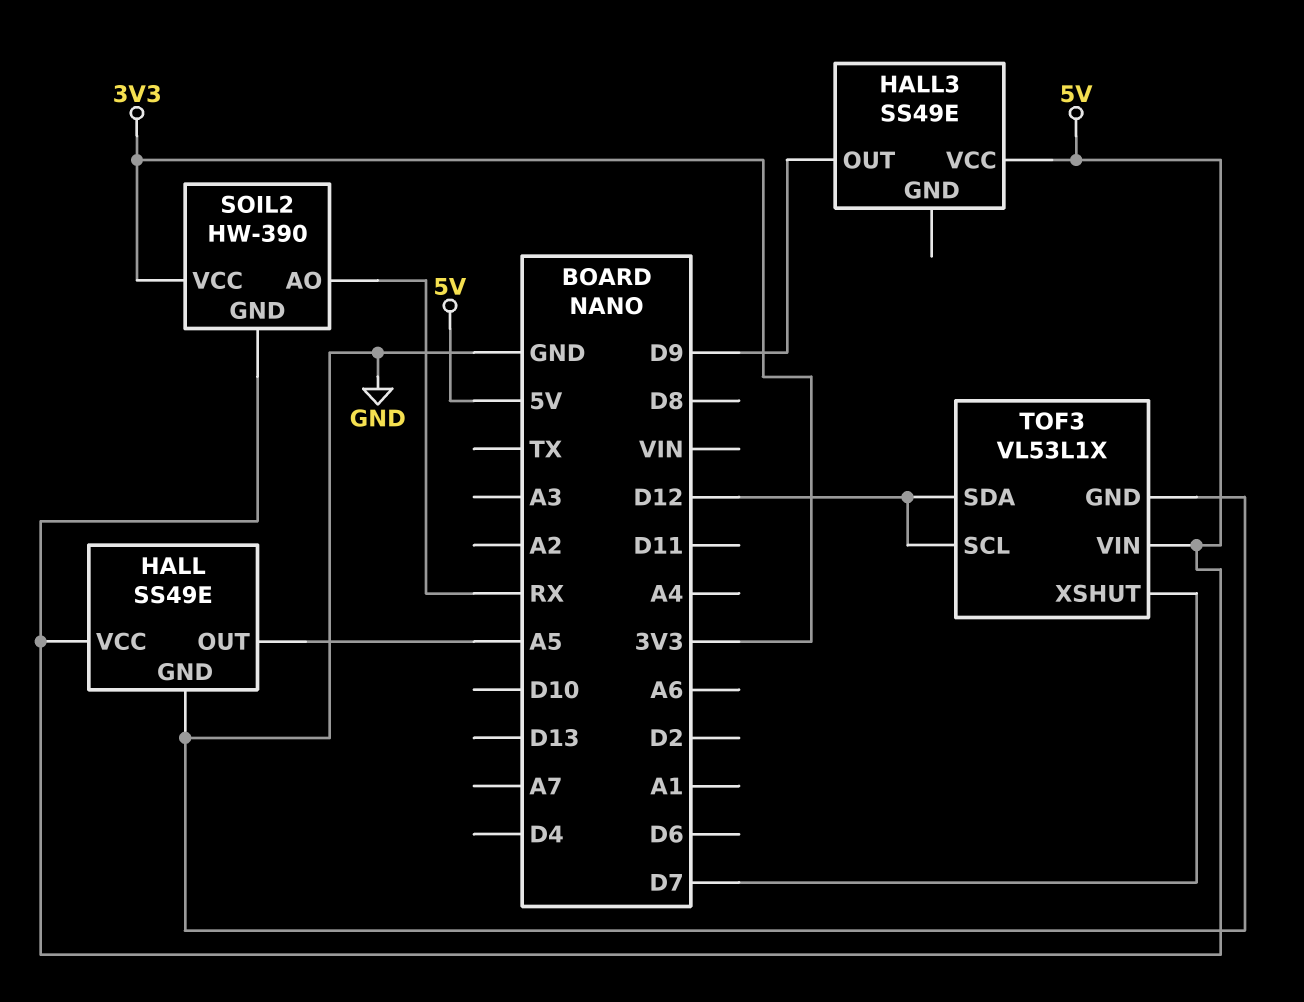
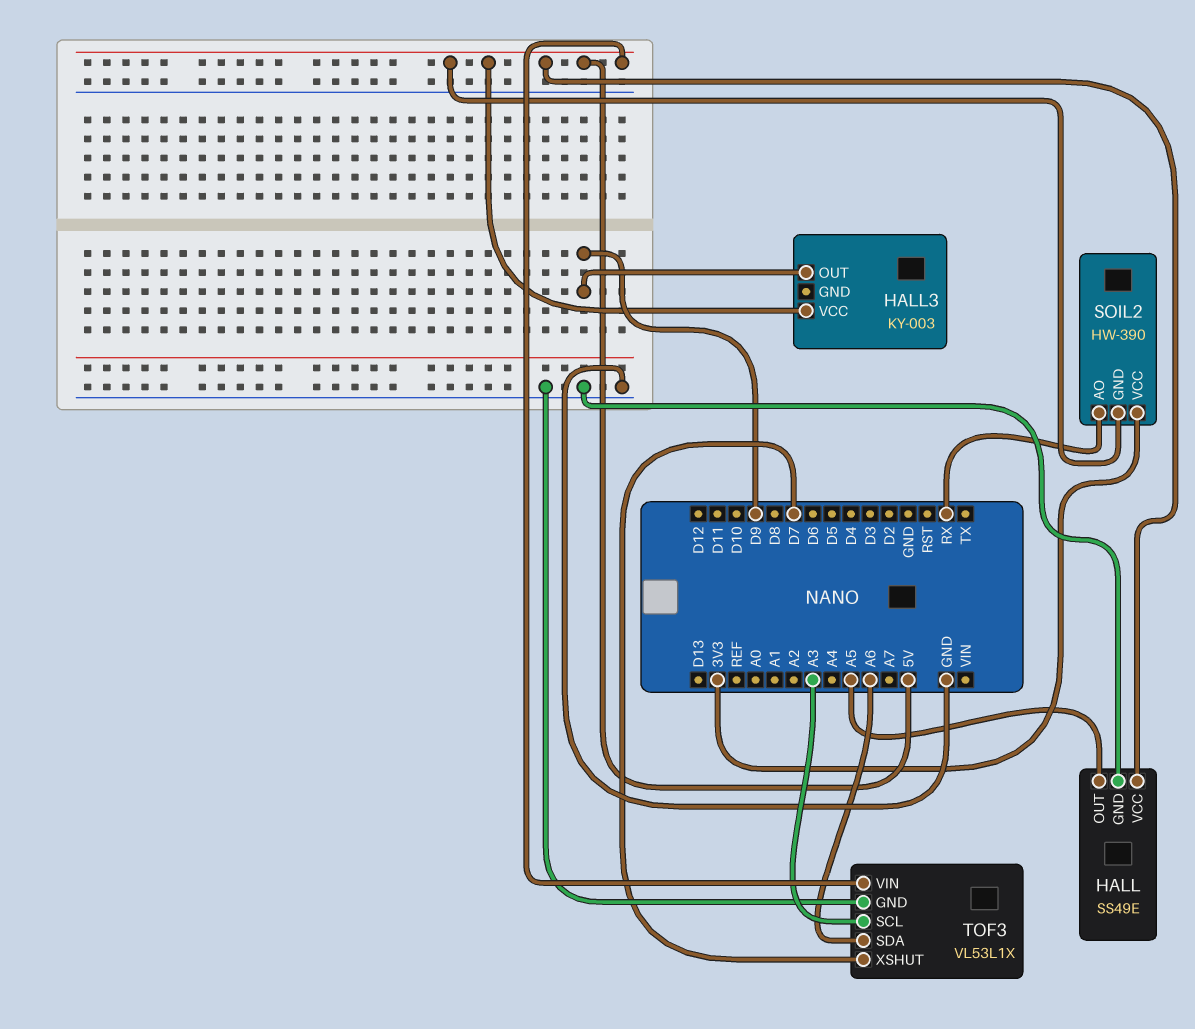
HALL3: SS49E -> KY-003
TOF3 pin SCL: D12 -> A3
TOF3 pin SDA: D12 -> A6

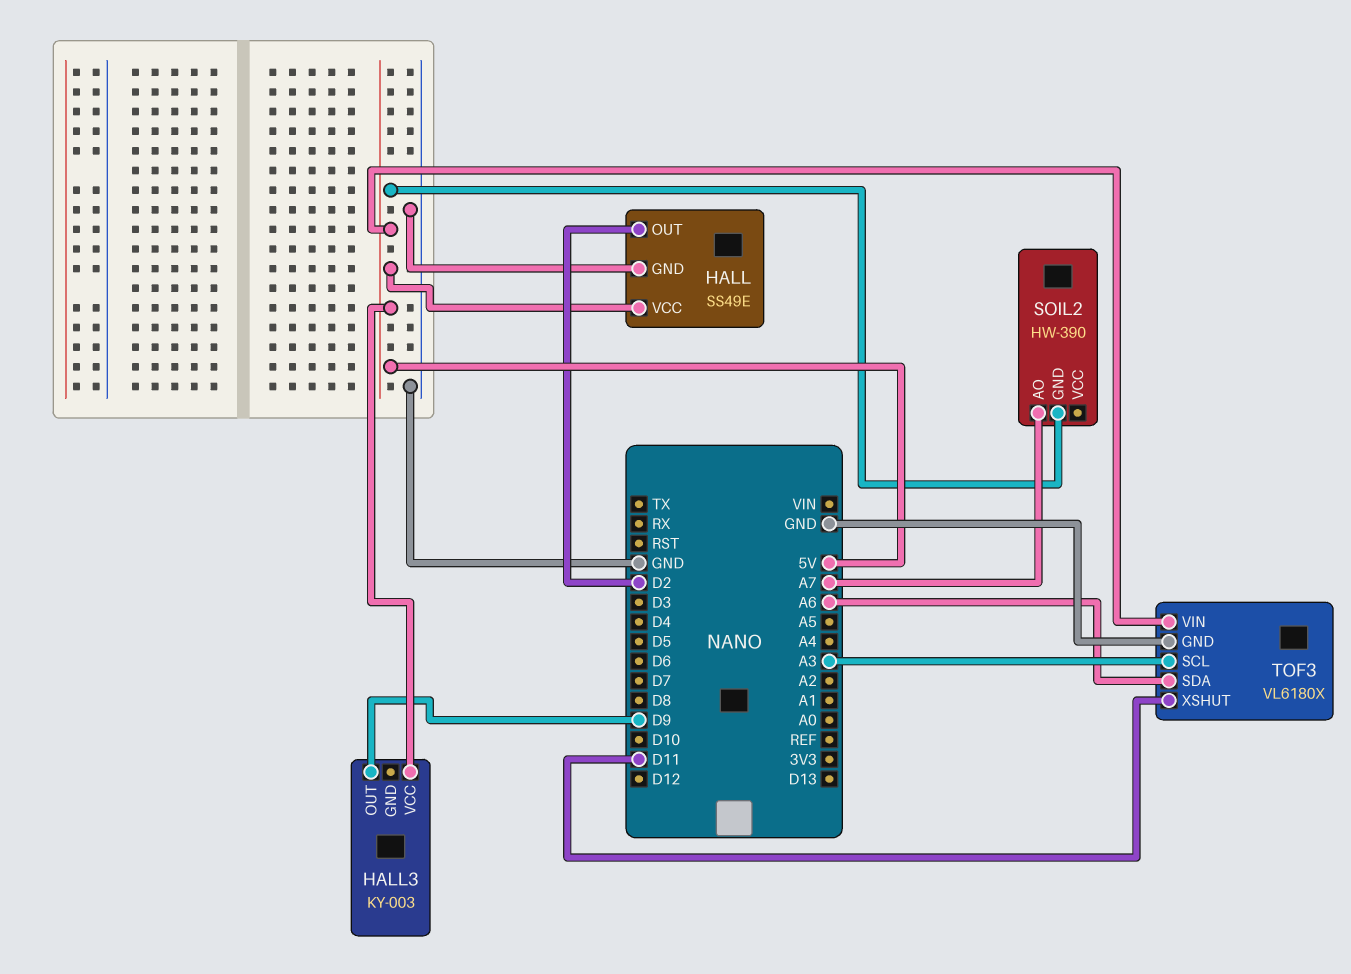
HALL pin OUT: A5 -> D2
SOIL2 pin AO: RX -> A7
SOIL2 pin VCC: 3V3 -> none
TOF3: VL53L1X -> VL6180X
TOF3 pin XSHUT: D7 -> D11

